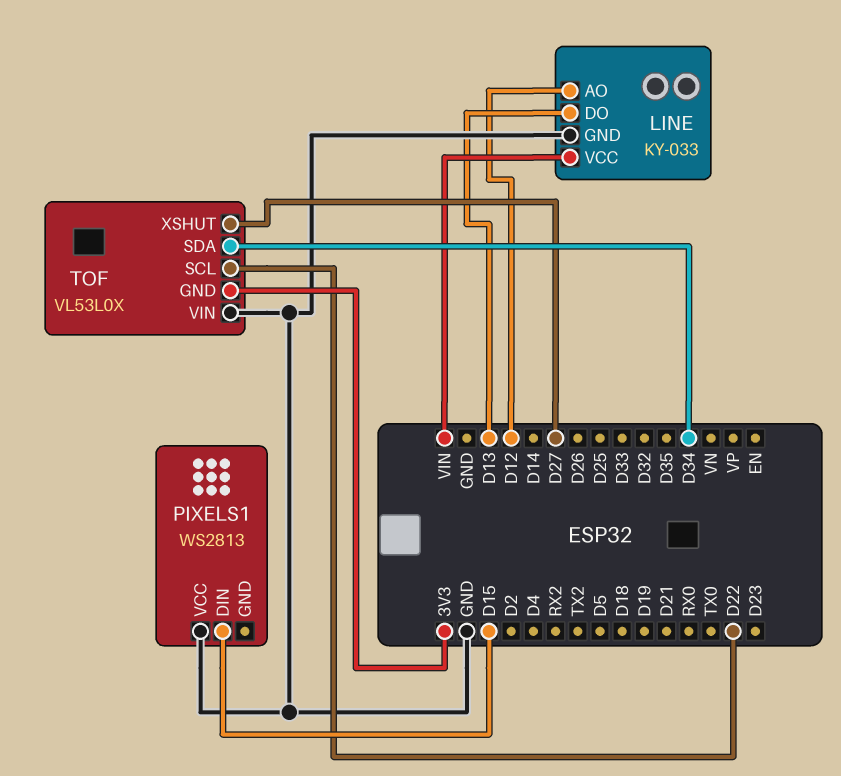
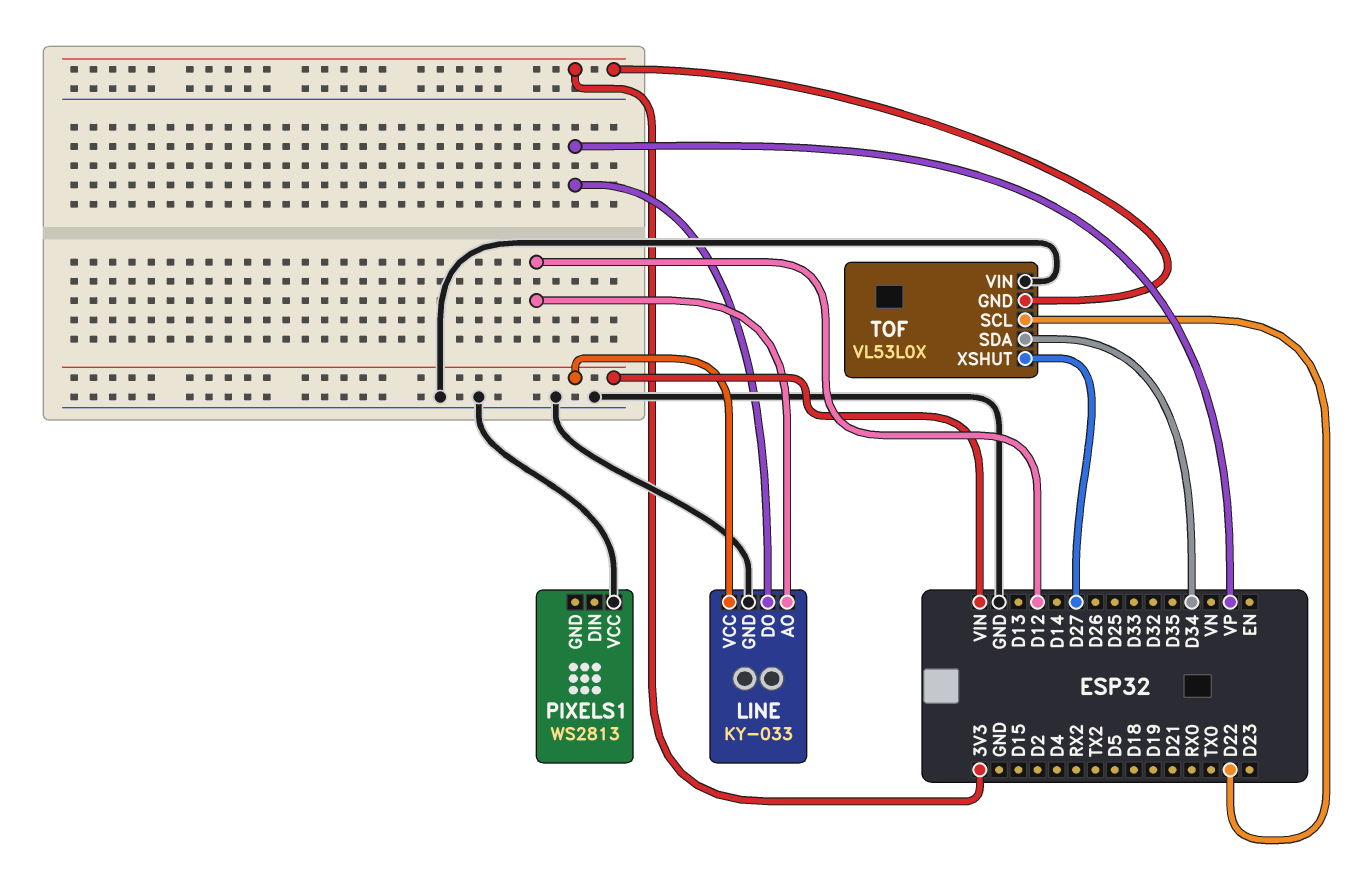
LINE pin DO: D13 -> VP
PIXELS1 pin DIN: D15 -> none

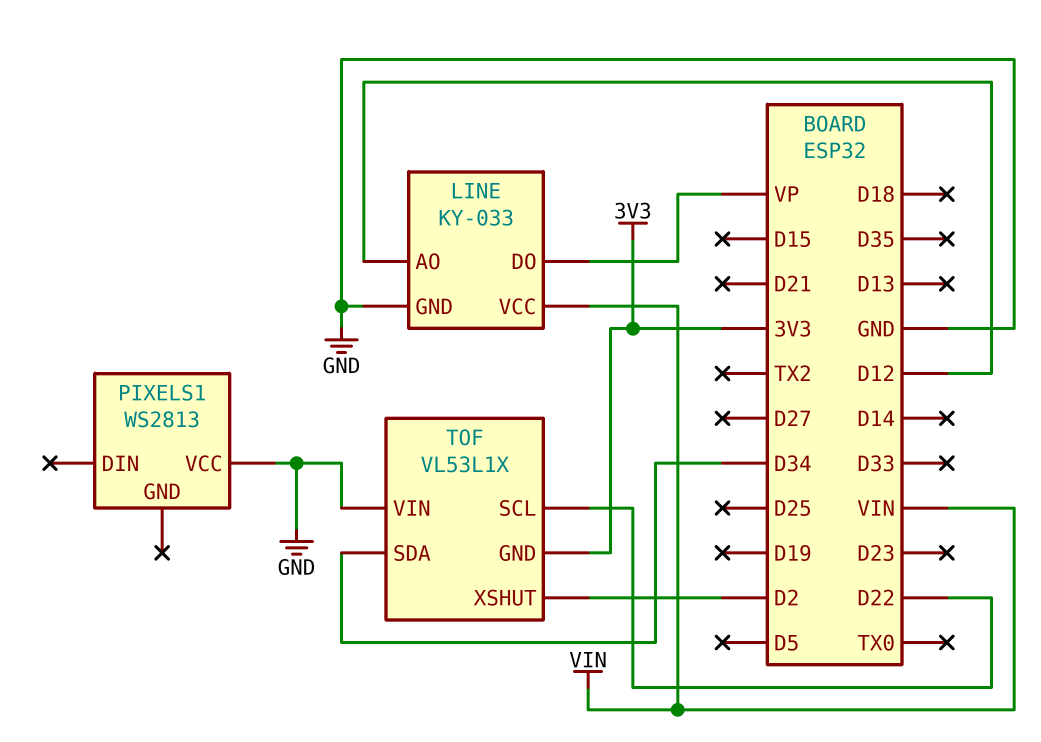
TOF: VL53L0X -> VL53L1X
TOF pin XSHUT: D27 -> D2

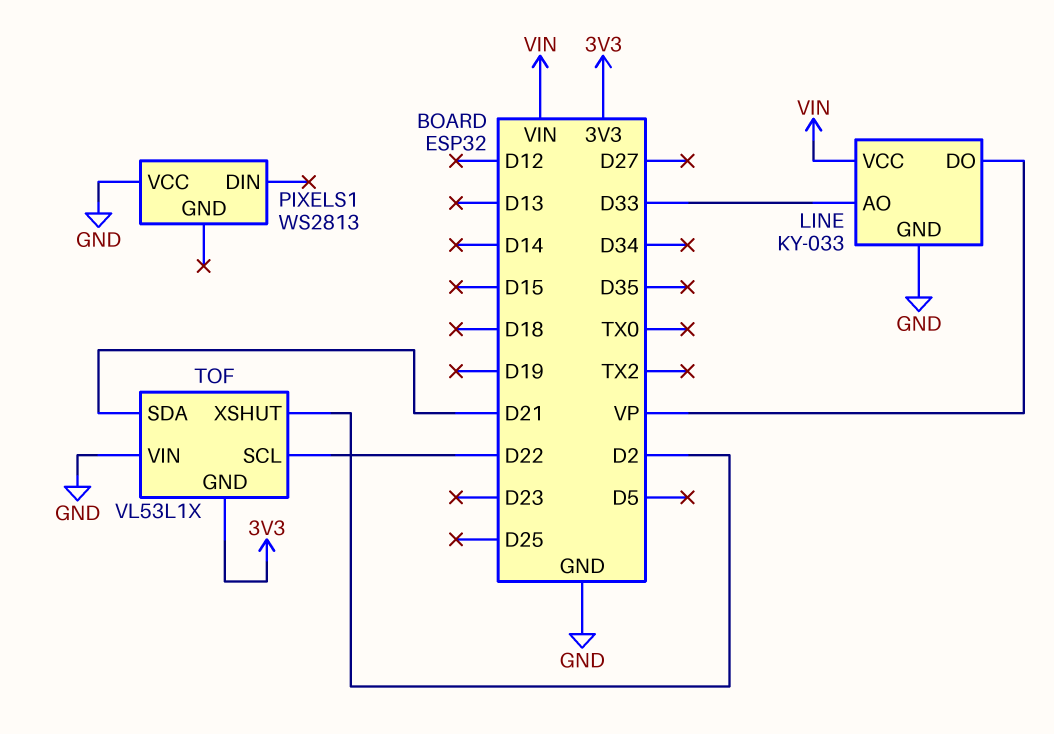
LINE pin AO: D12 -> D33
TOF pin SDA: D34 -> D21

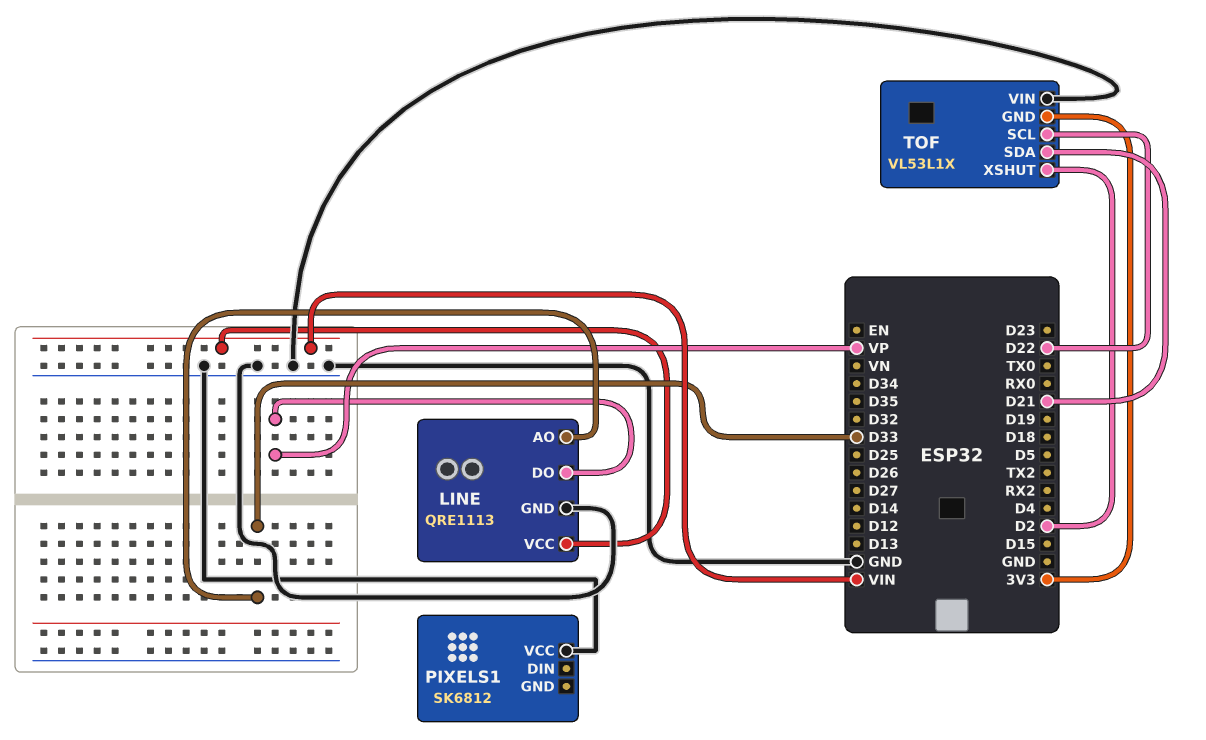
LINE: KY-033 -> QRE1113
PIXELS1: WS2813 -> SK6812

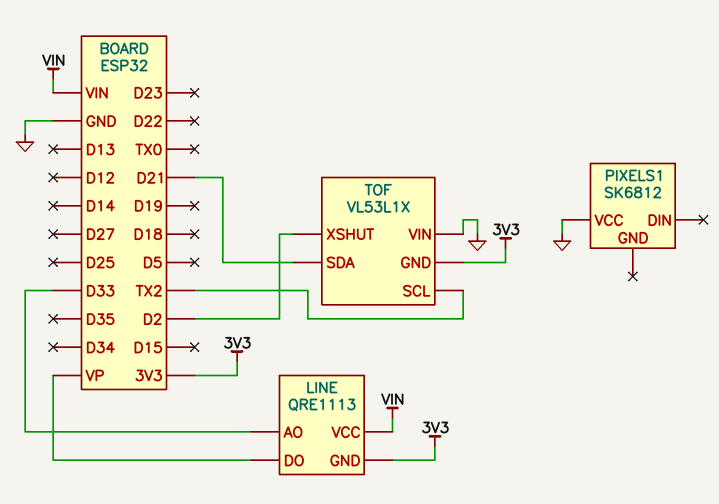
LINE pin GND: GND -> 3V3
TOF pin SCL: D22 -> TX2

